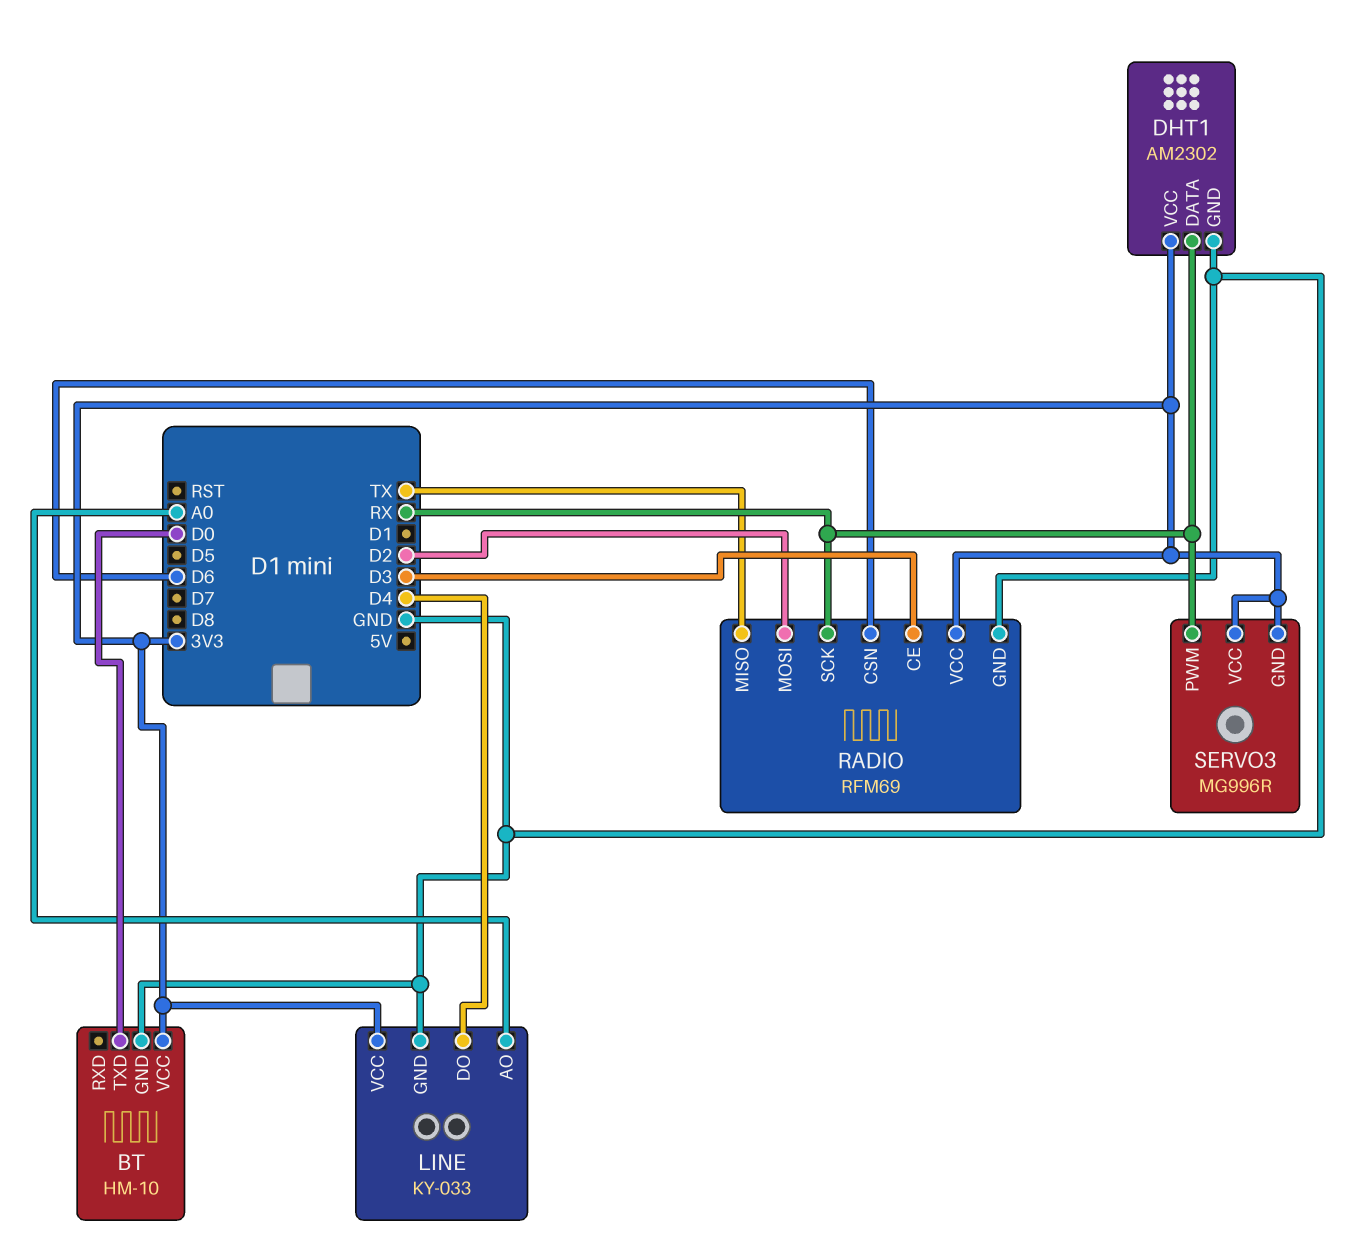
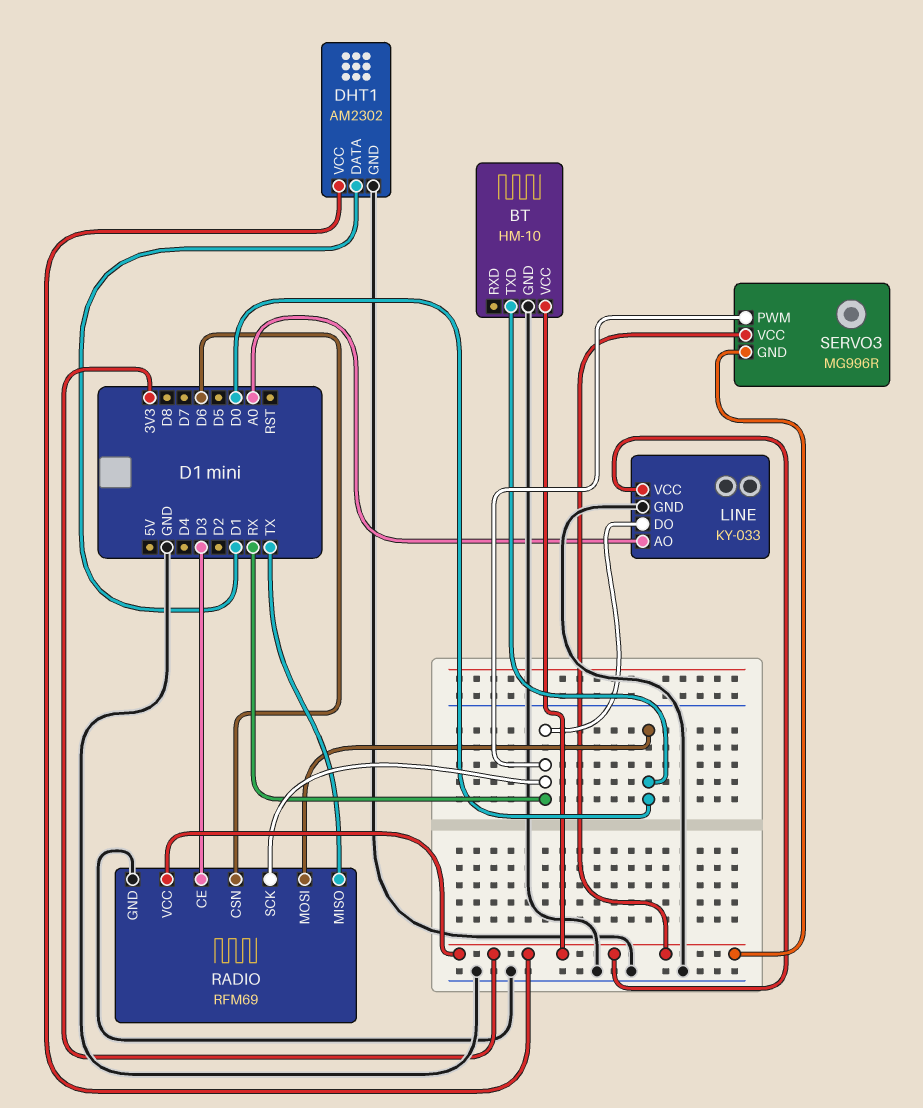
DHT1 pin DATA: RX -> D1
LINE pin DO: D4 -> RX
RADIO pin MOSI: D2 -> D0

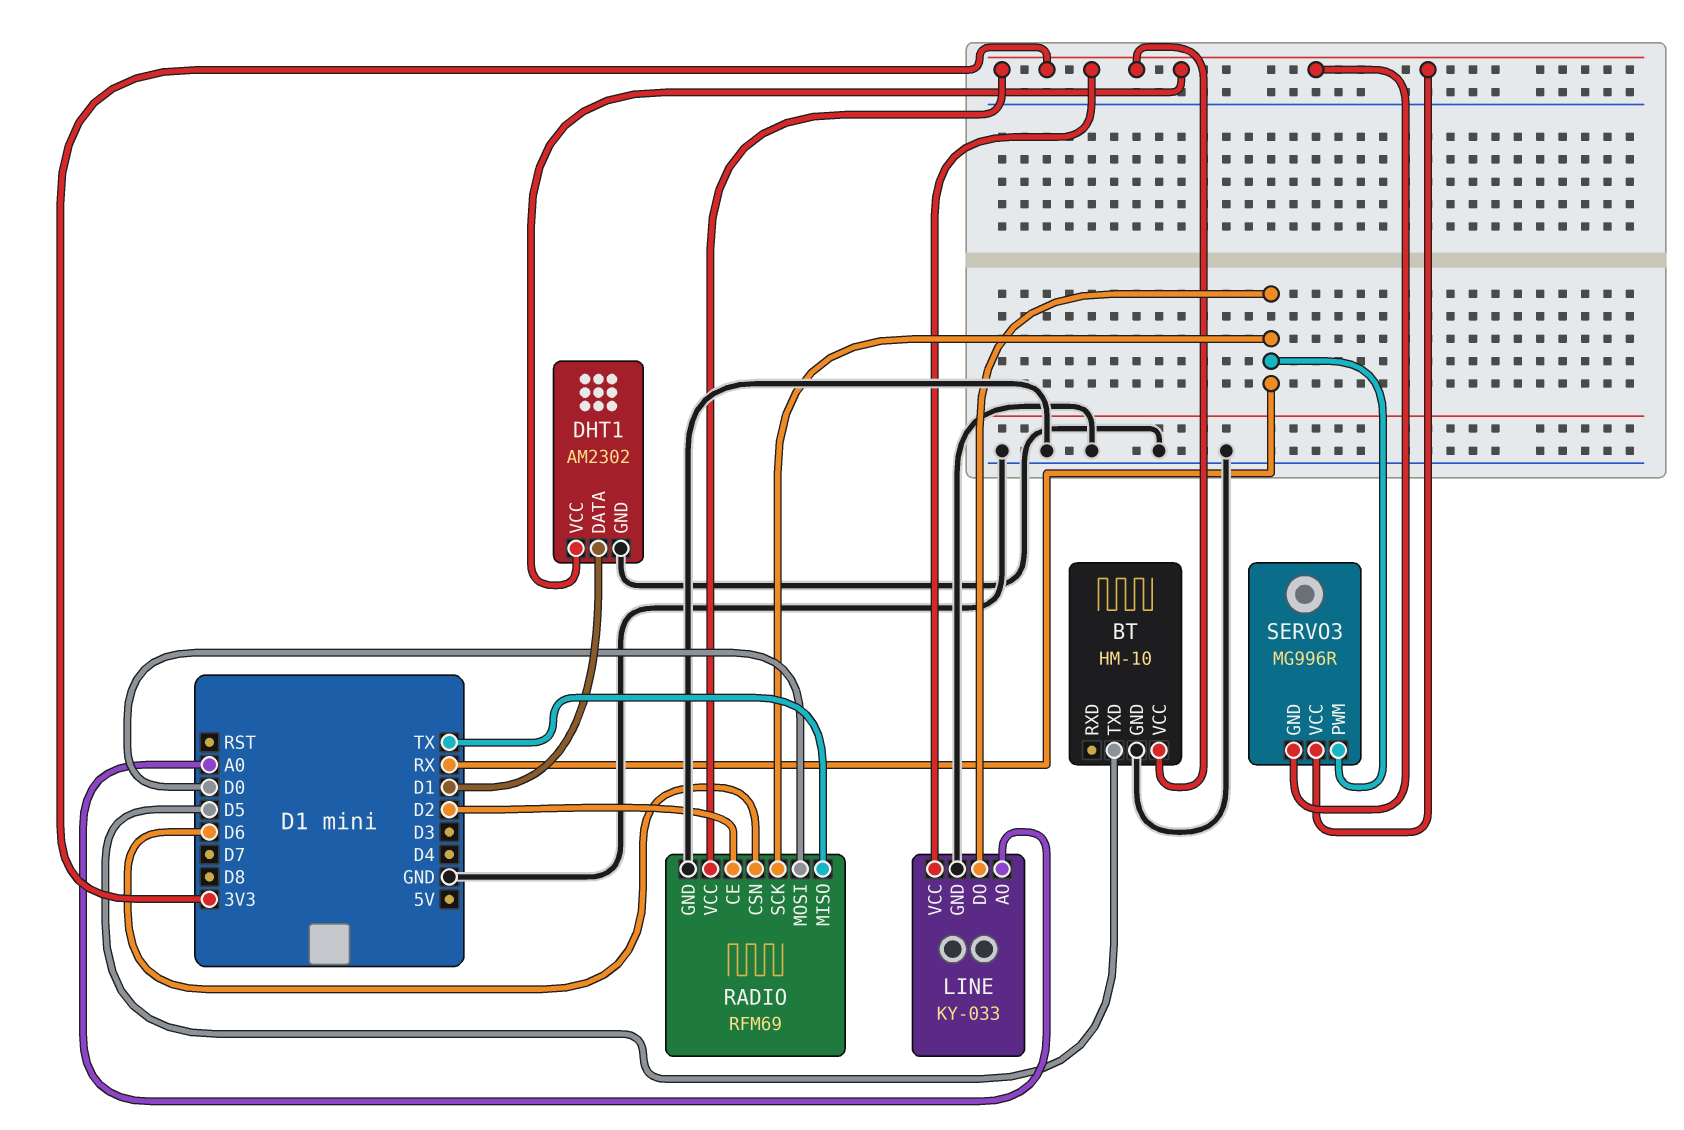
BT pin TXD: D0 -> D5
RADIO pin CE: D3 -> D2

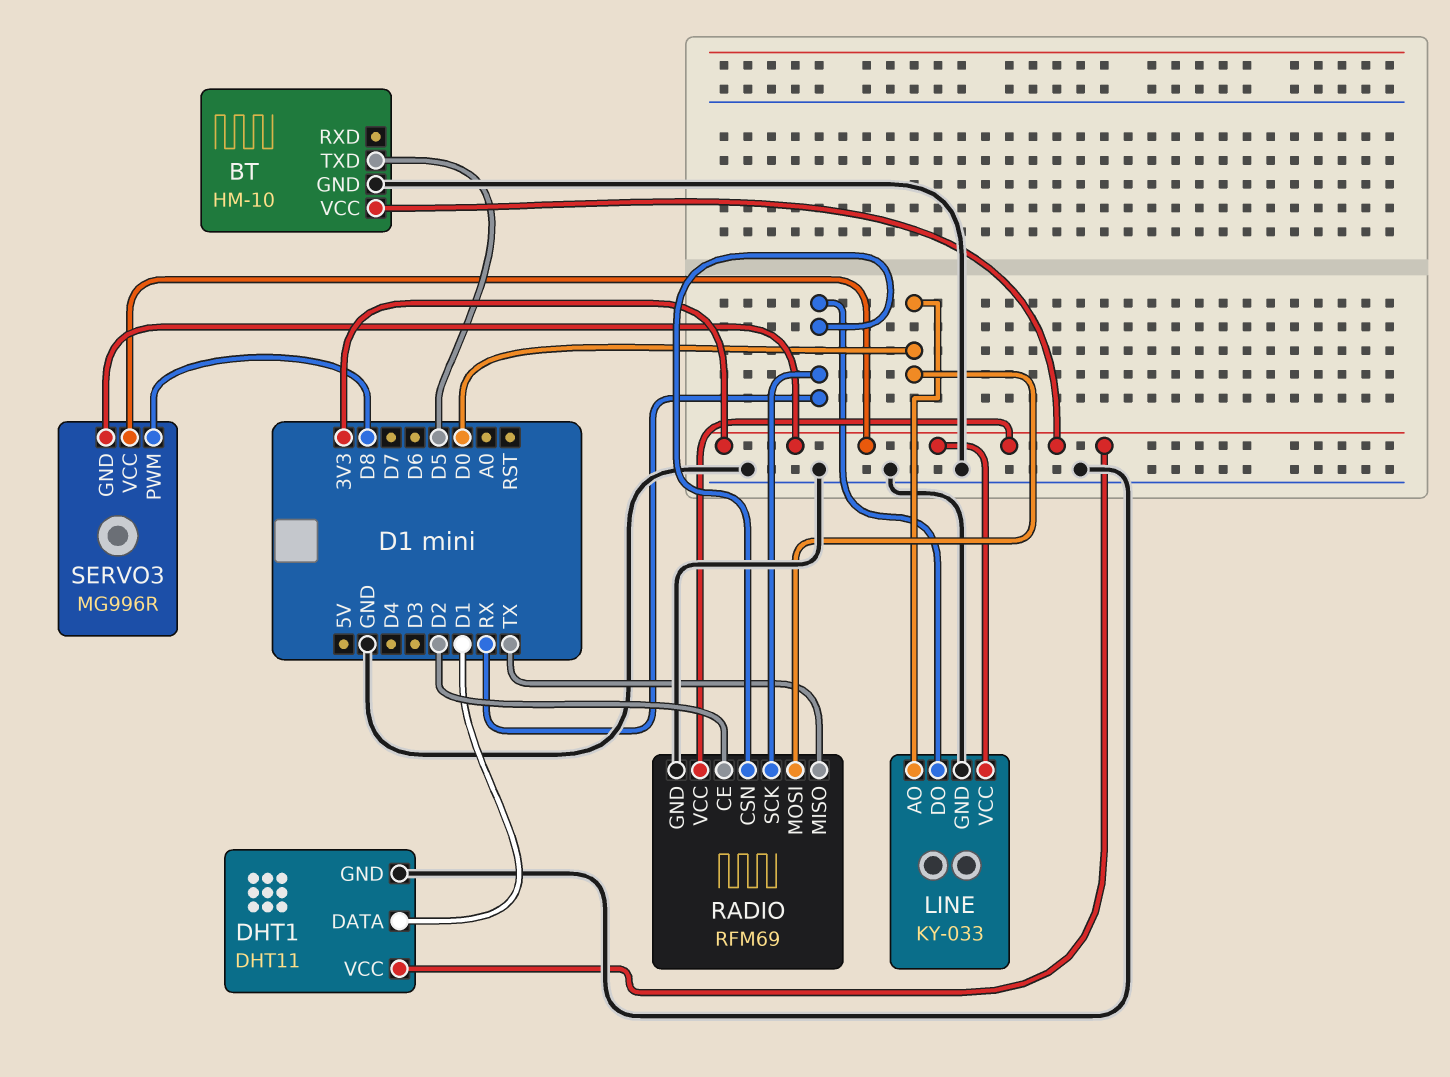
DHT1: AM2302 -> DHT11
LINE pin AO: A0 -> D0
RADIO pin CSN: D6 -> RX
SERVO3 pin PWM: RX -> D8

